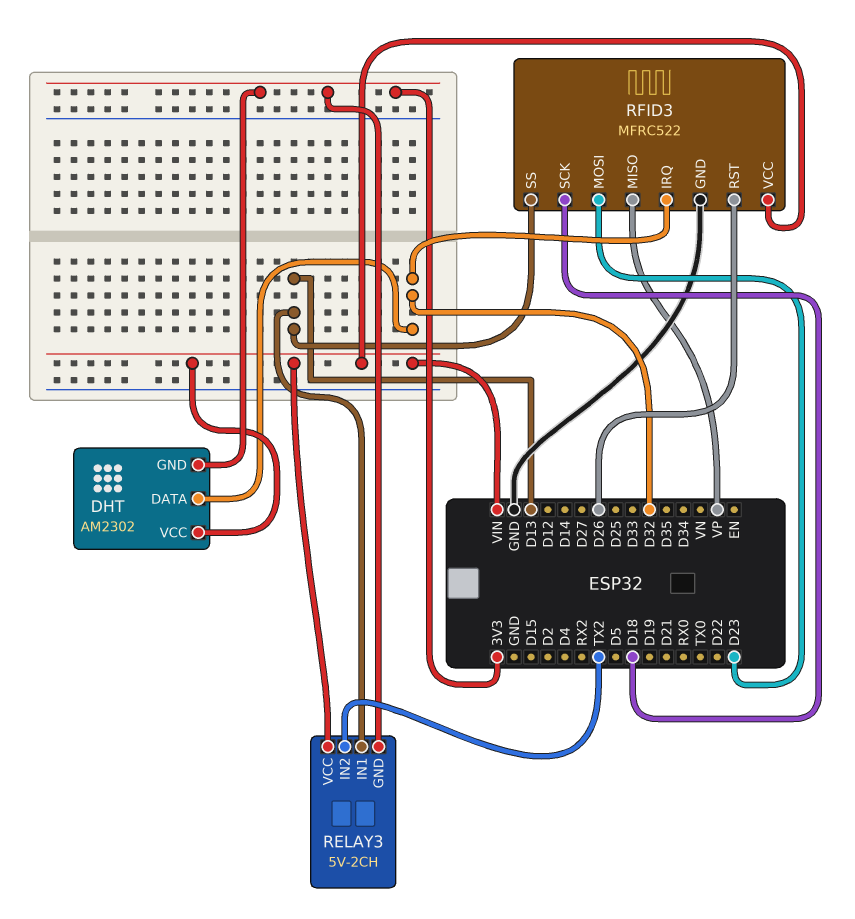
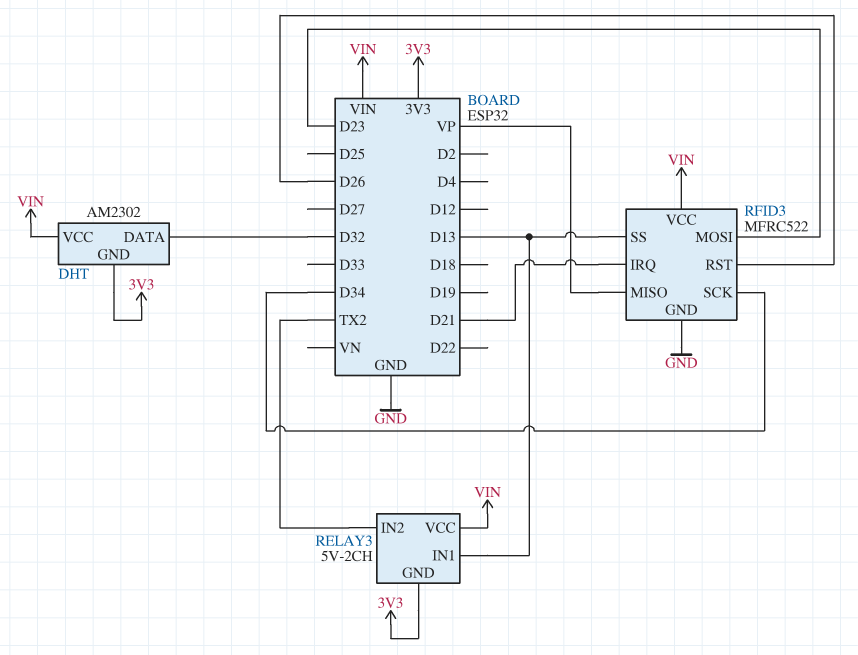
RFID3 pin IRQ: D32 -> D21
RFID3 pin SCK: D18 -> D34

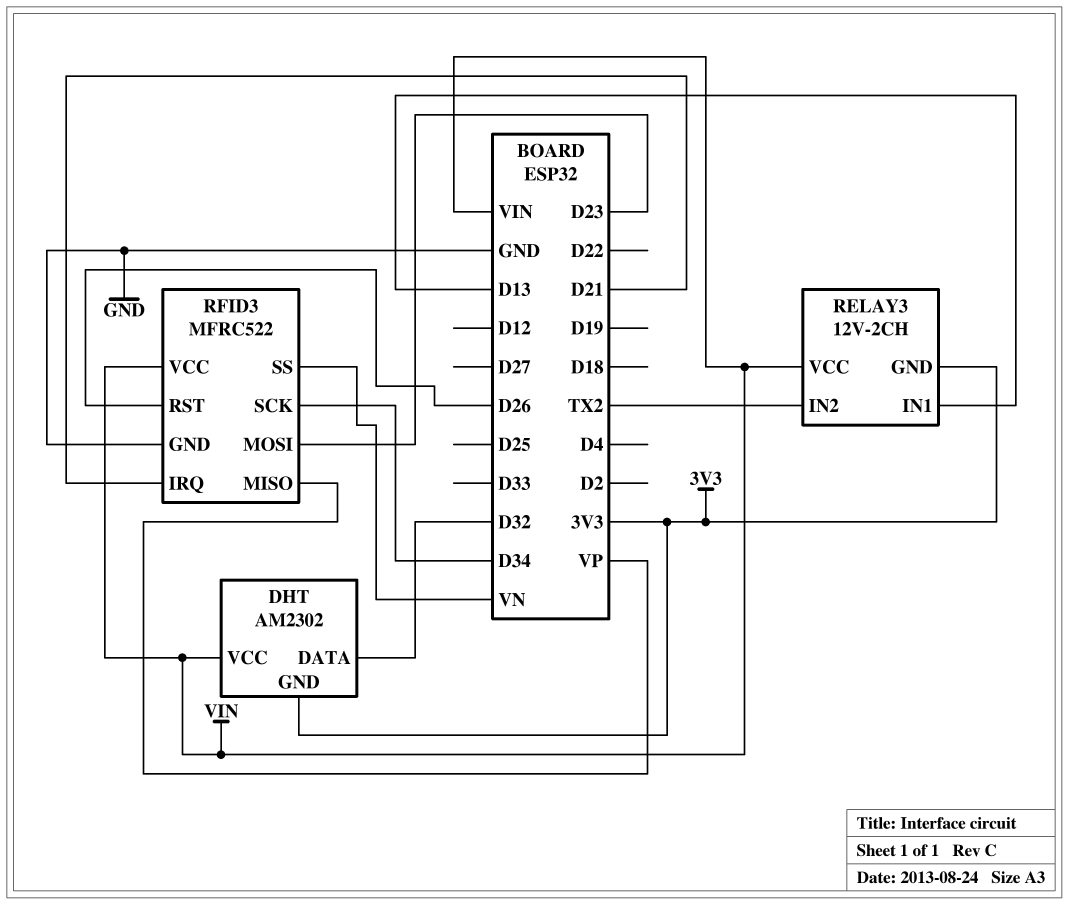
RELAY3: 5V-2CH -> 12V-2CH
RFID3 pin SS: D13 -> VN

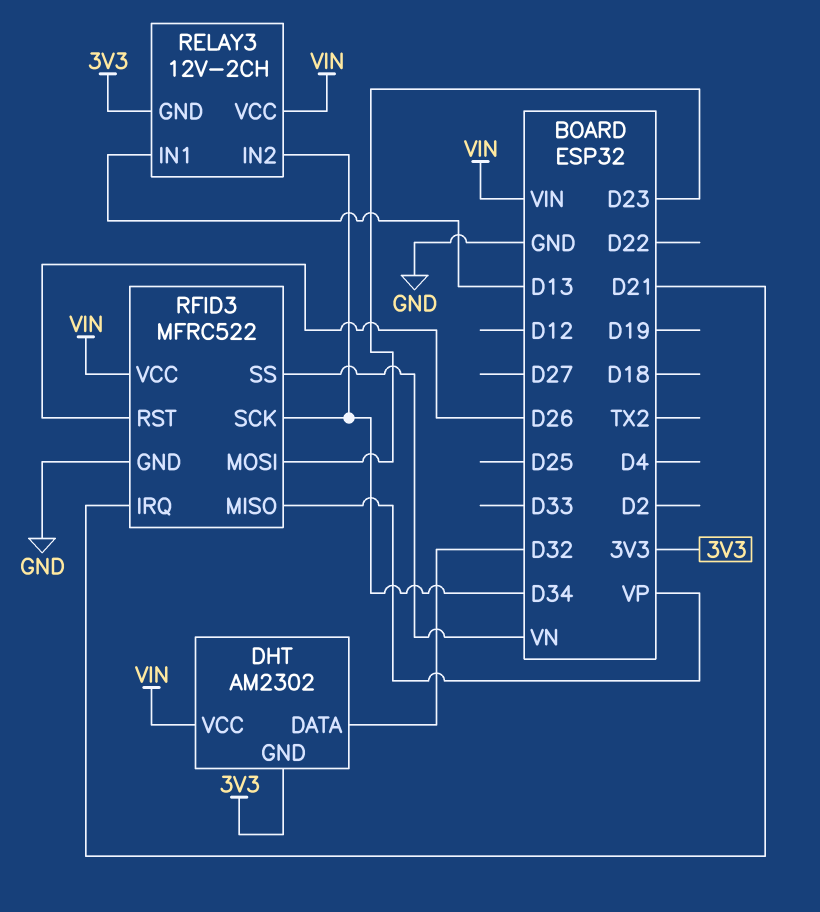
RELAY3 pin IN2: TX2 -> D34

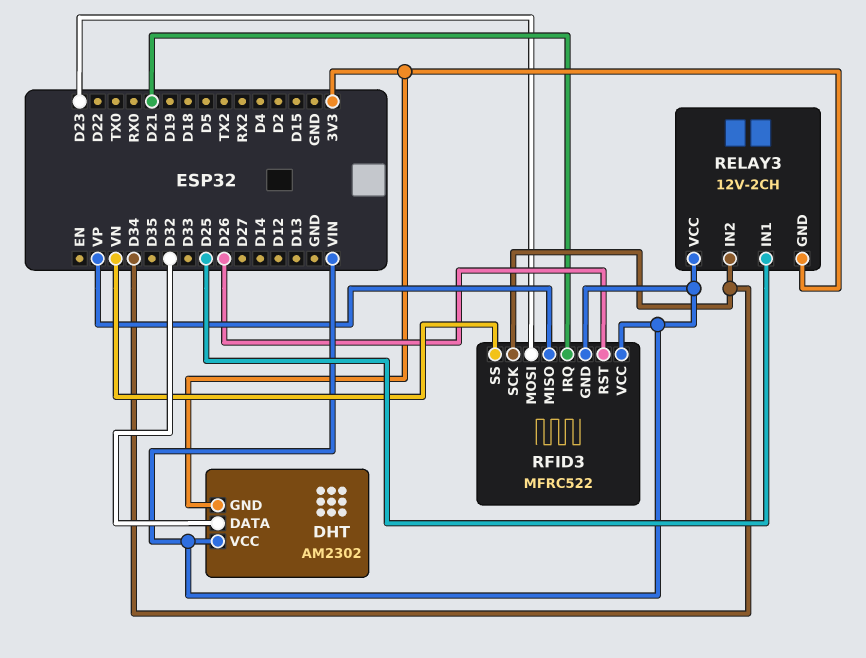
RELAY3 pin IN1: D13 -> D25
RFID3 pin GND: GND -> VIN

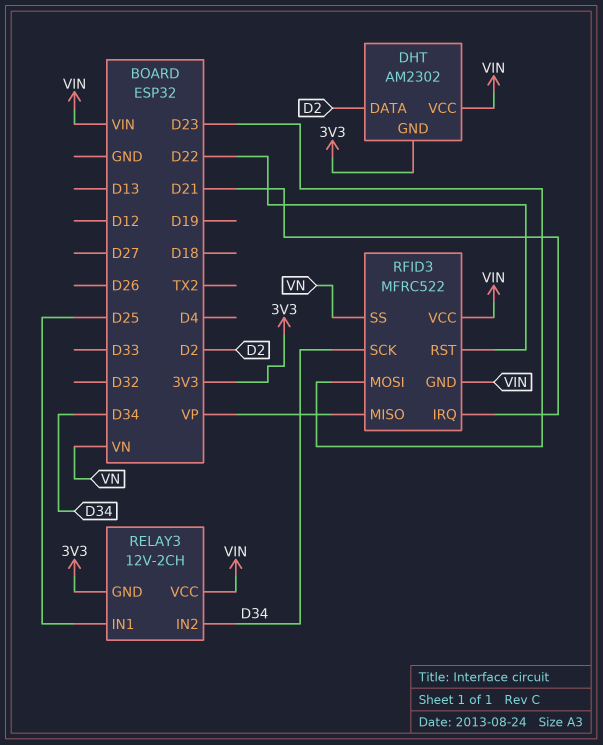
DHT pin DATA: D32 -> D2
RFID3 pin RST: D26 -> D22

